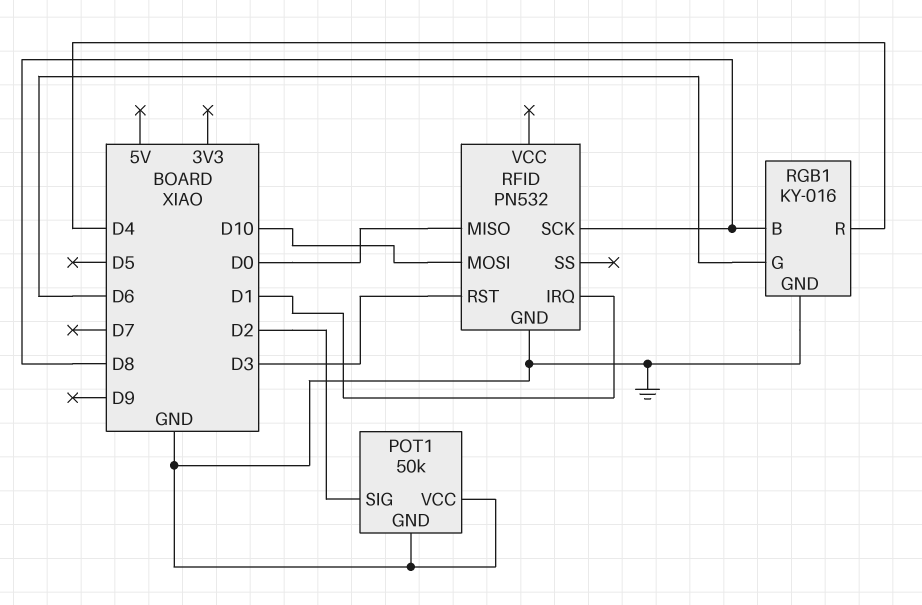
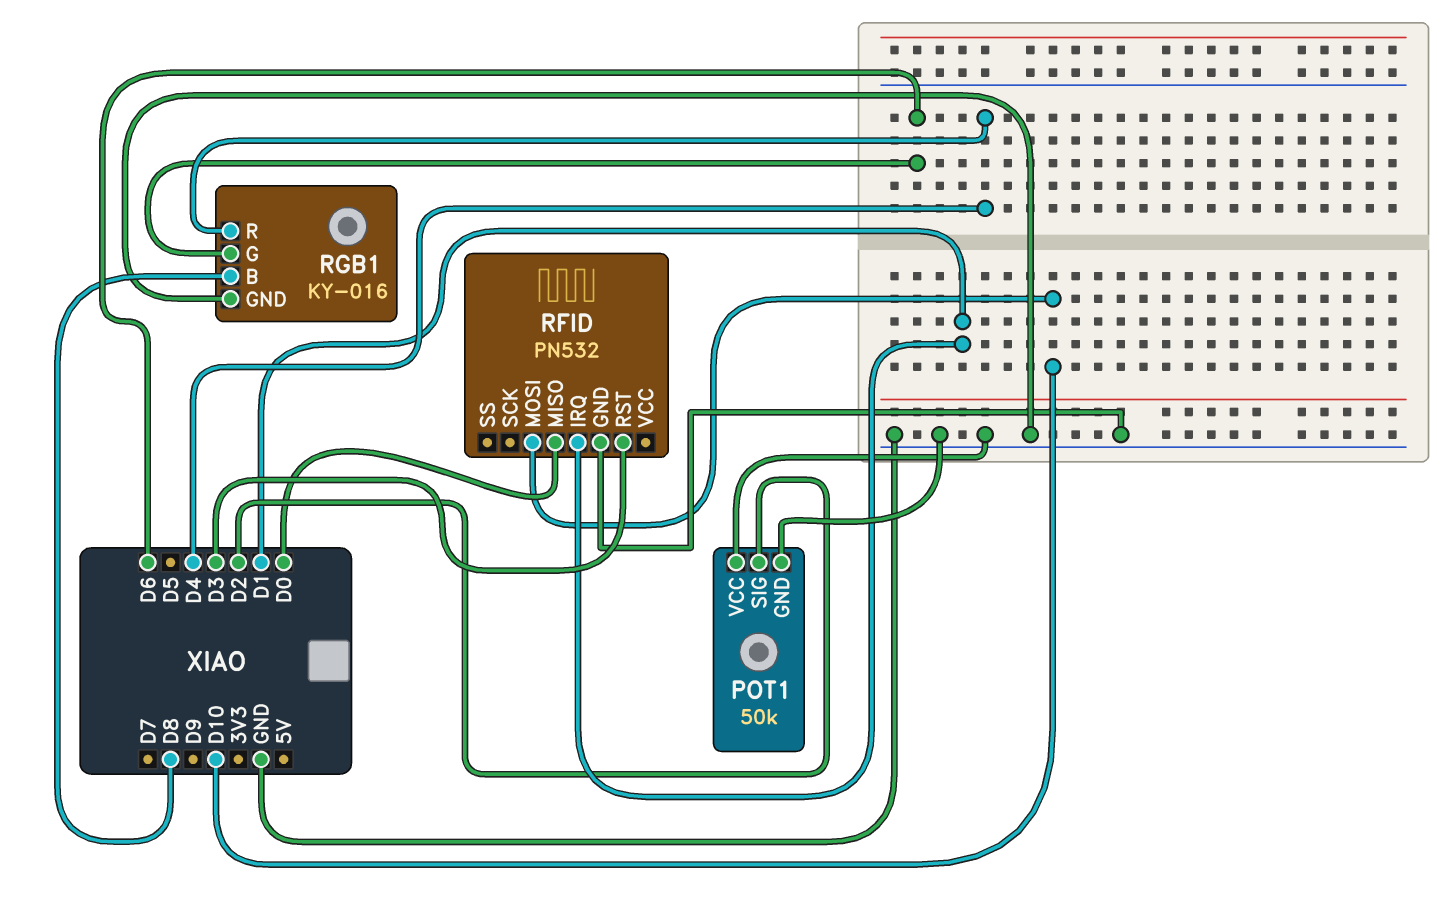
RFID pin SCK: D8 -> none

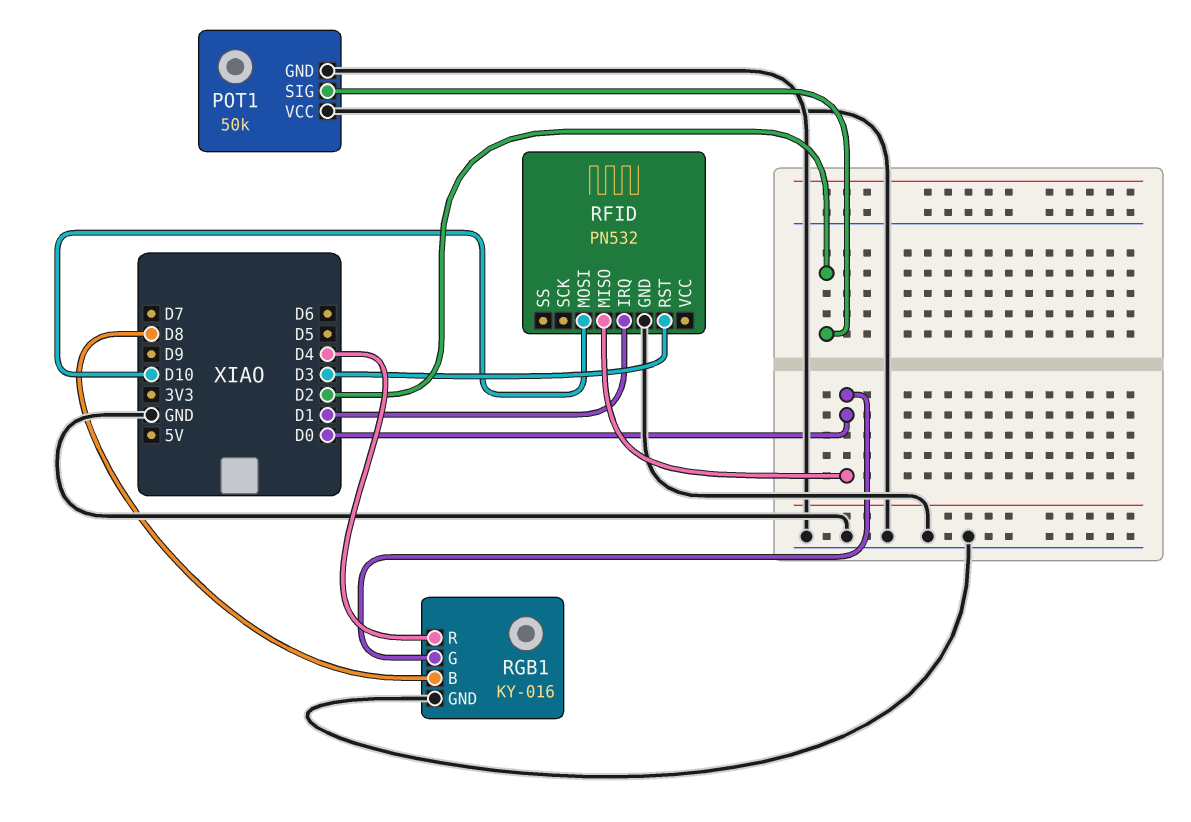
RGB1 pin G: D6 -> D0

